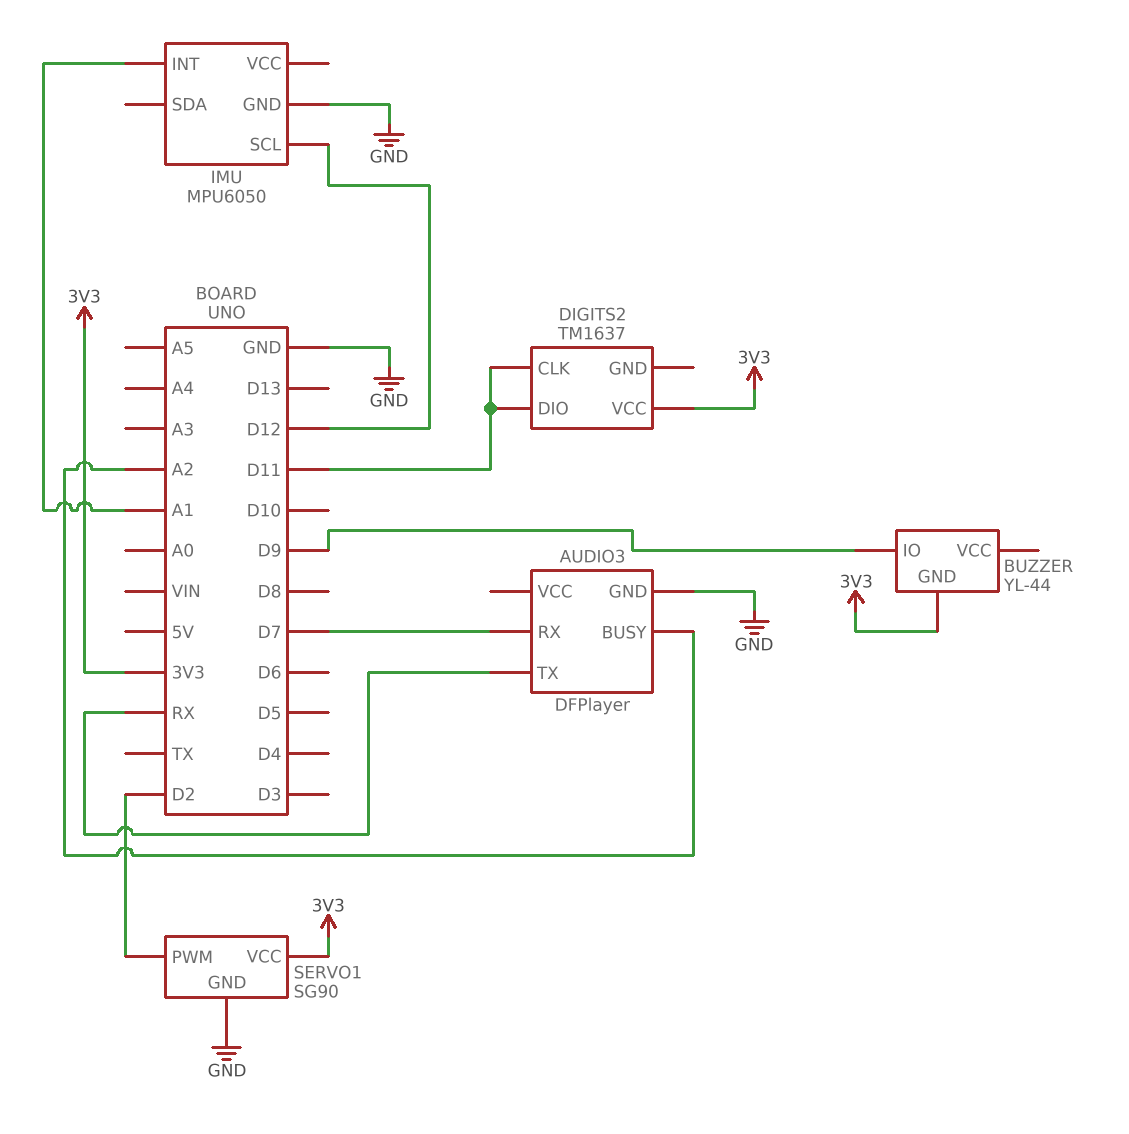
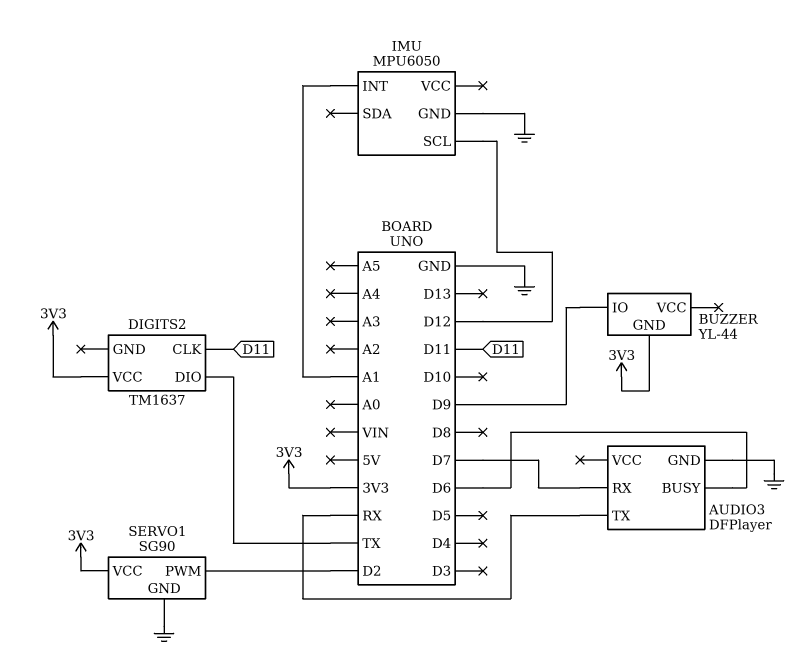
AUDIO3 pin BUSY: A2 -> D6
DIGITS2 pin DIO: D11 -> TX

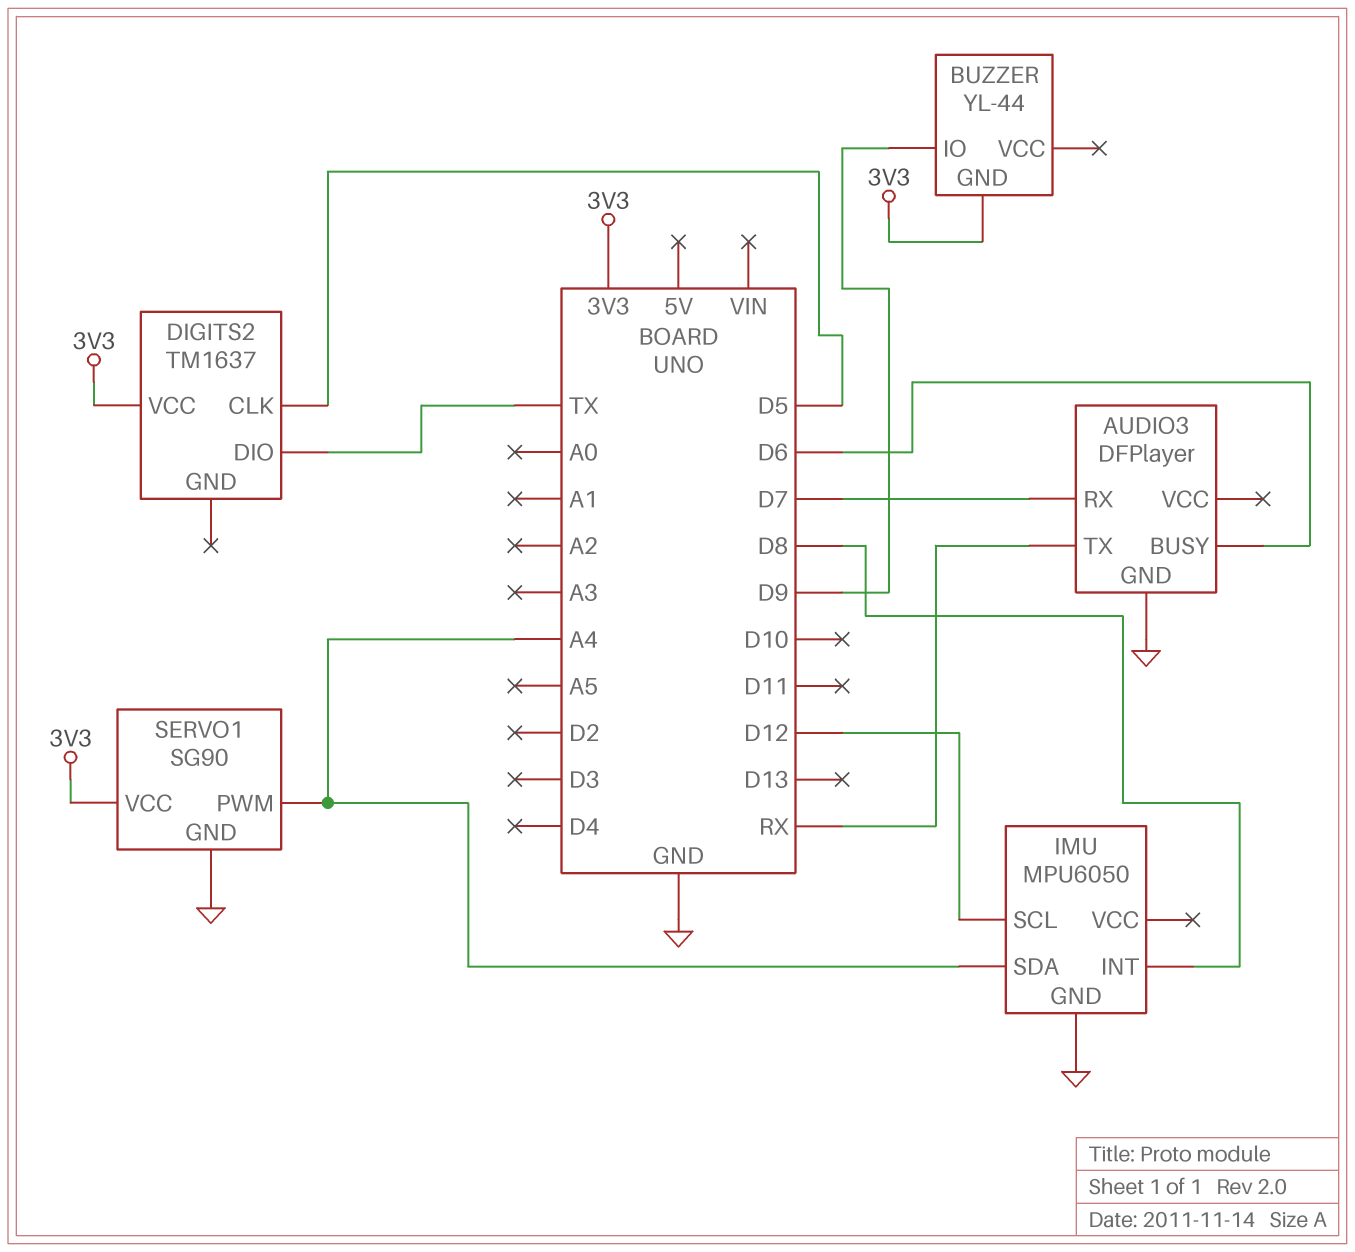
DIGITS2 pin CLK: D11 -> D5
IMU pin INT: A1 -> D8
IMU pin SDA: none -> A4
SERVO1 pin PWM: D2 -> A4

